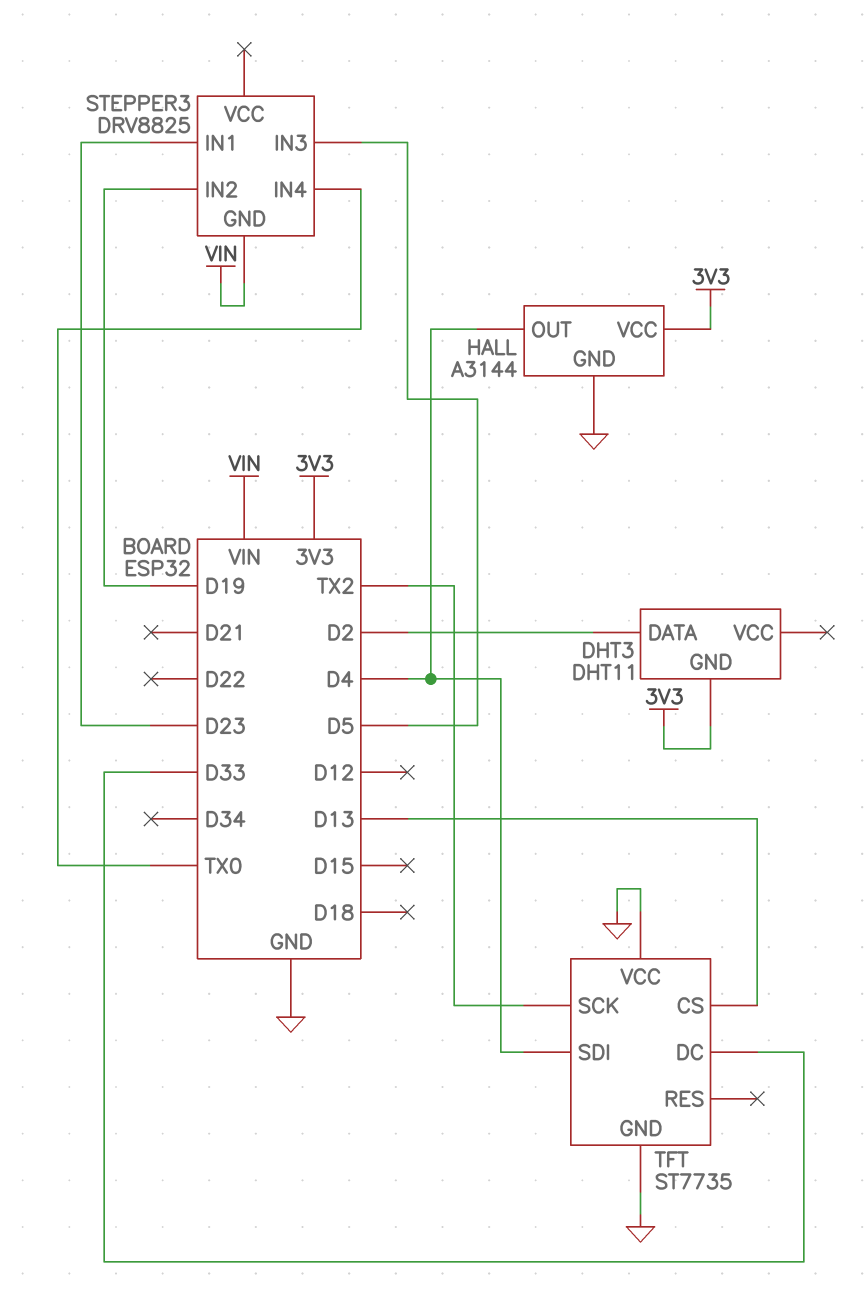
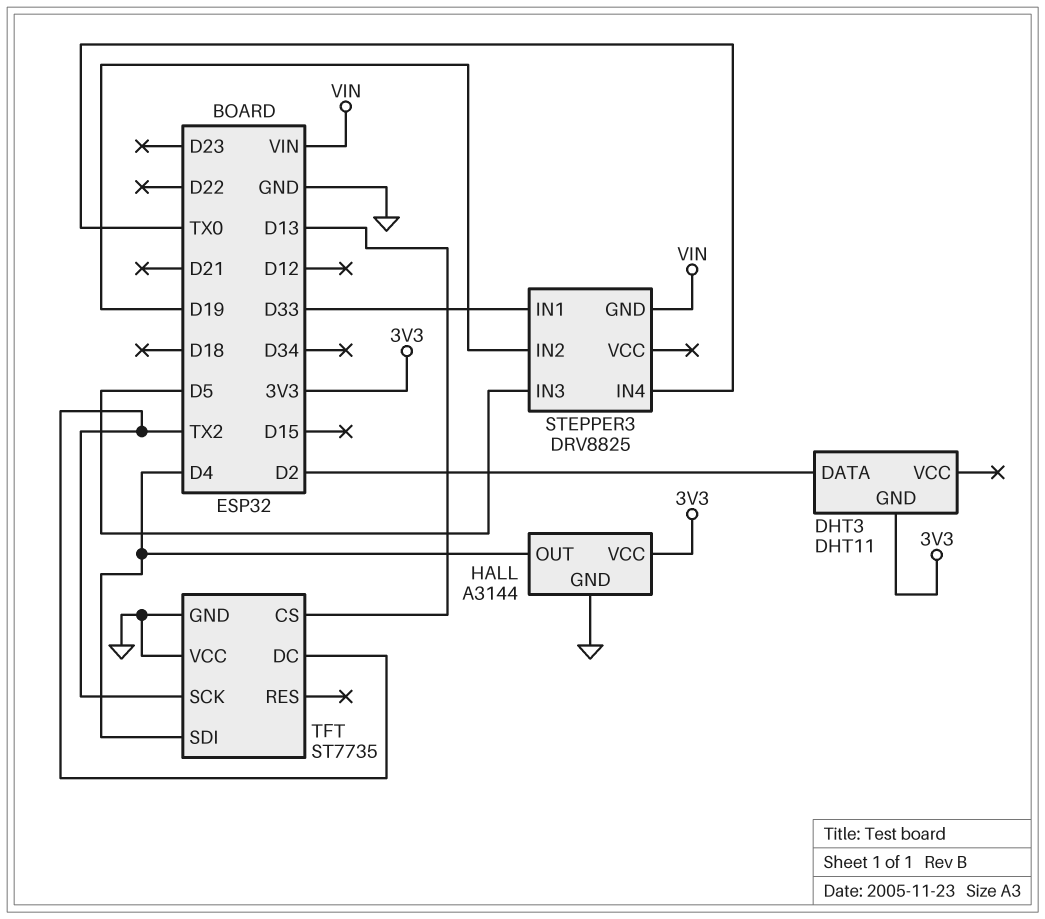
STEPPER3 pin IN1: D23 -> D33
TFT pin DC: D33 -> TX2

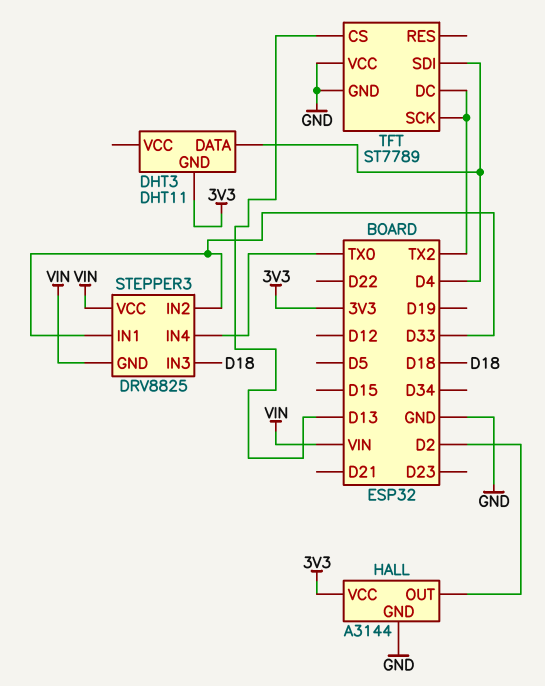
DHT3 pin DATA: D2 -> D4
HALL pin OUT: D4 -> D2
STEPPER3 pin IN2: D19 -> D33
STEPPER3 pin IN3: D5 -> D18
STEPPER3 pin VCC: none -> VIN
TFT: ST7735 -> ST7789

